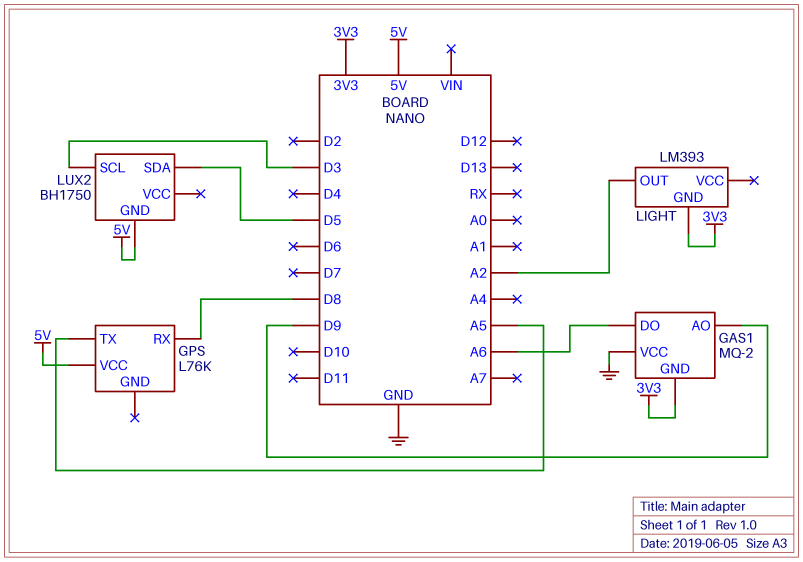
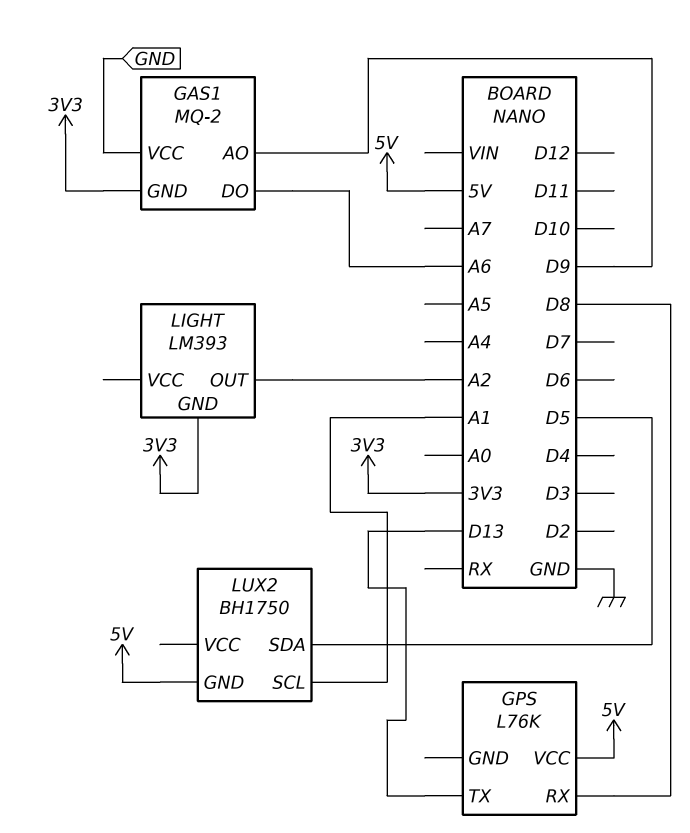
GPS pin TX: A5 -> D13
LUX2 pin SCL: D3 -> A1

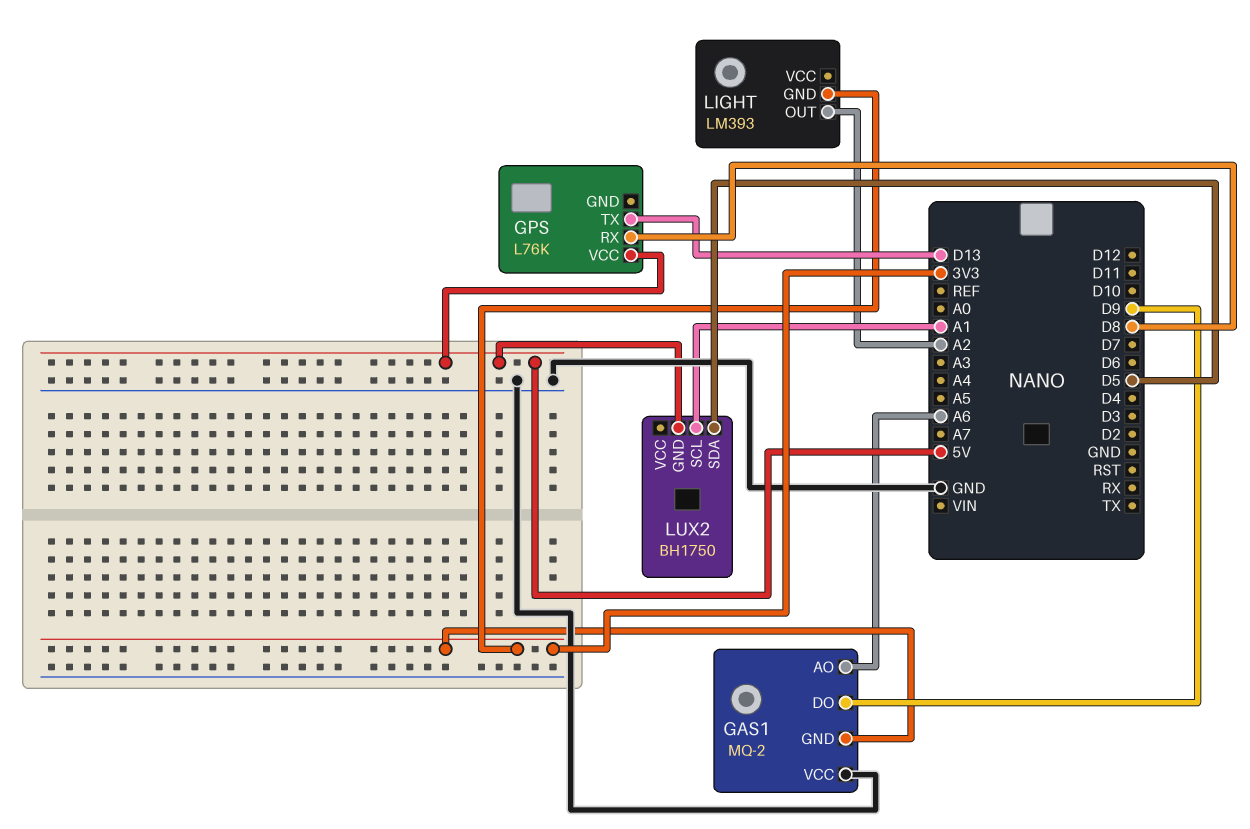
GAS1 pin AO: D9 -> A6
GAS1 pin DO: A6 -> D9

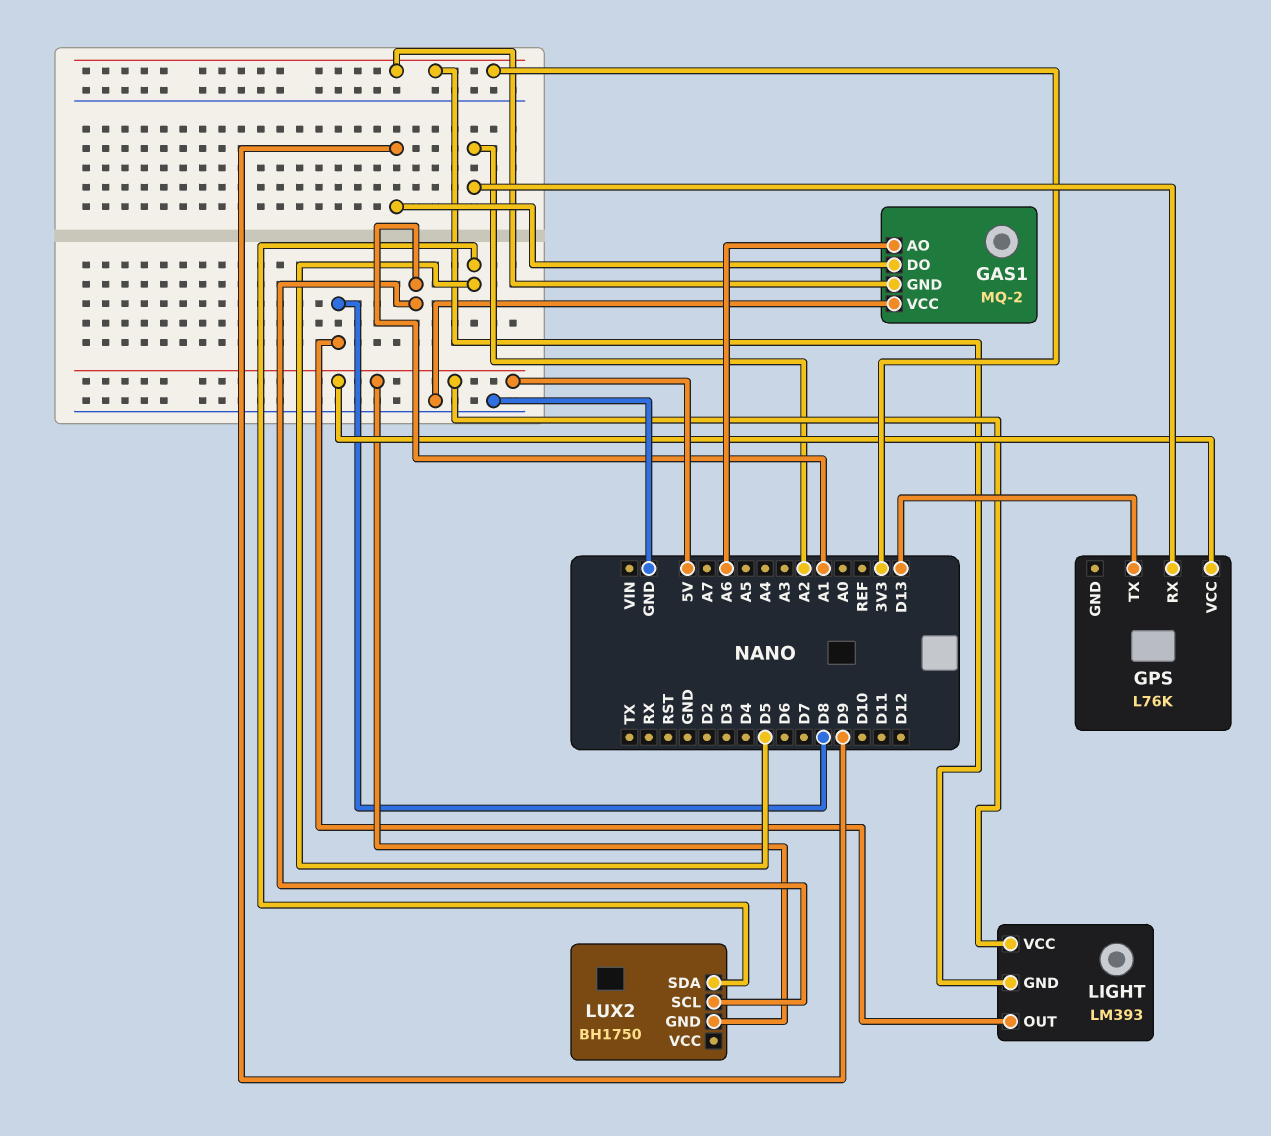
GPS pin RX: D8 -> A2
LIGHT pin OUT: A2 -> D8
LIGHT pin VCC: none -> 5V

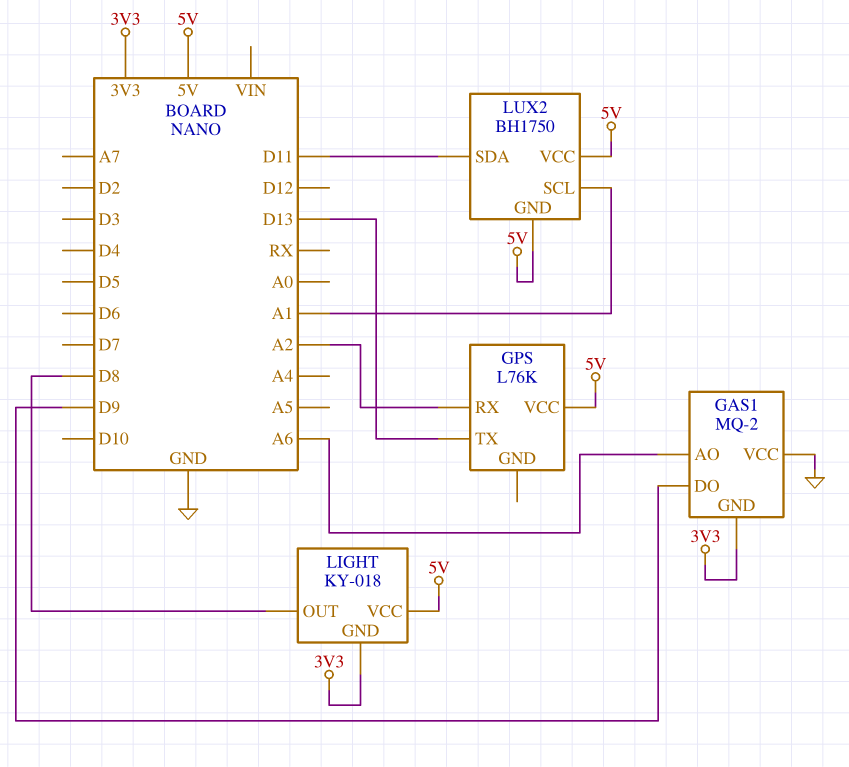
LIGHT: LM393 -> KY-018
LUX2 pin SDA: D5 -> D11
LUX2 pin VCC: none -> 5V

